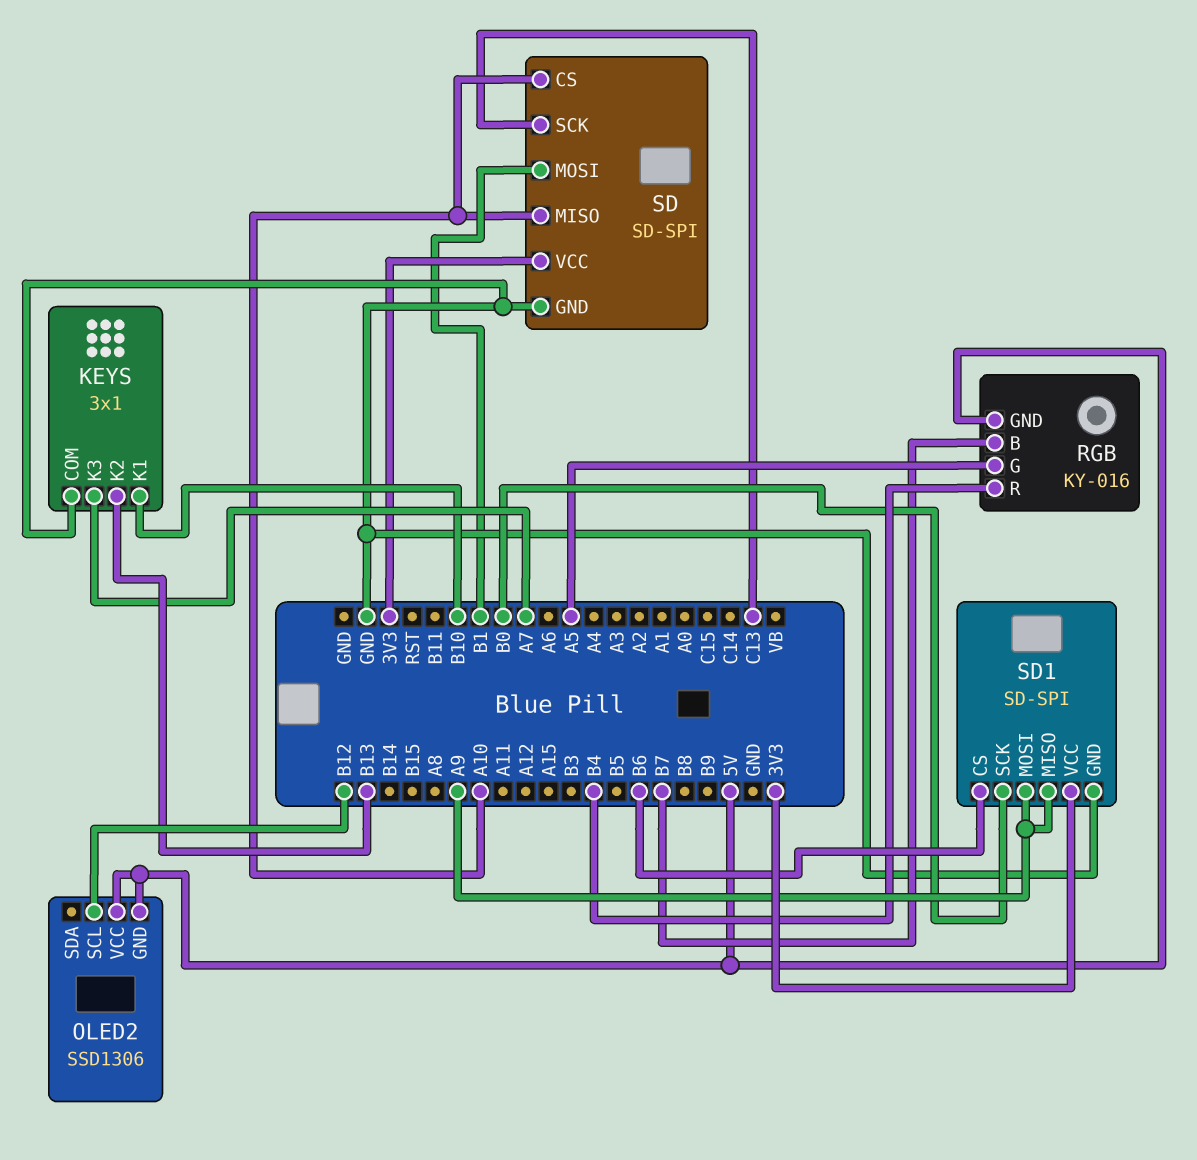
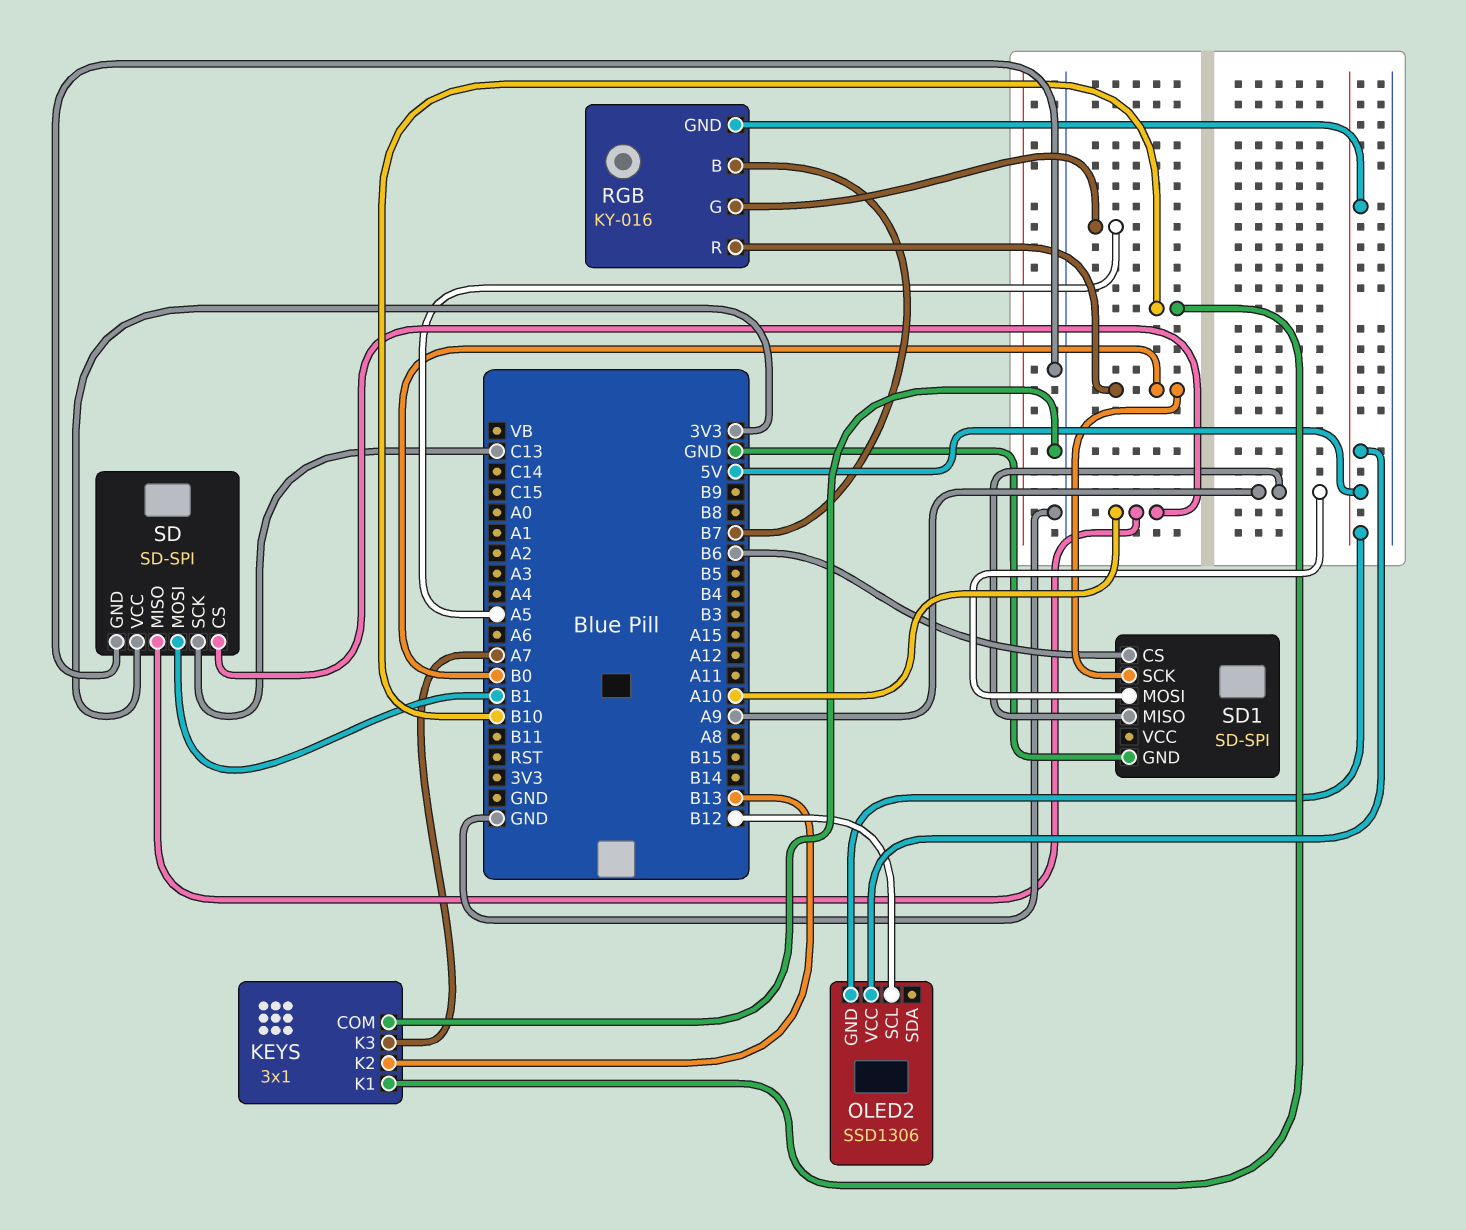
RGB pin R: B4 -> B0
SD1 pin VCC: 3V3 -> none

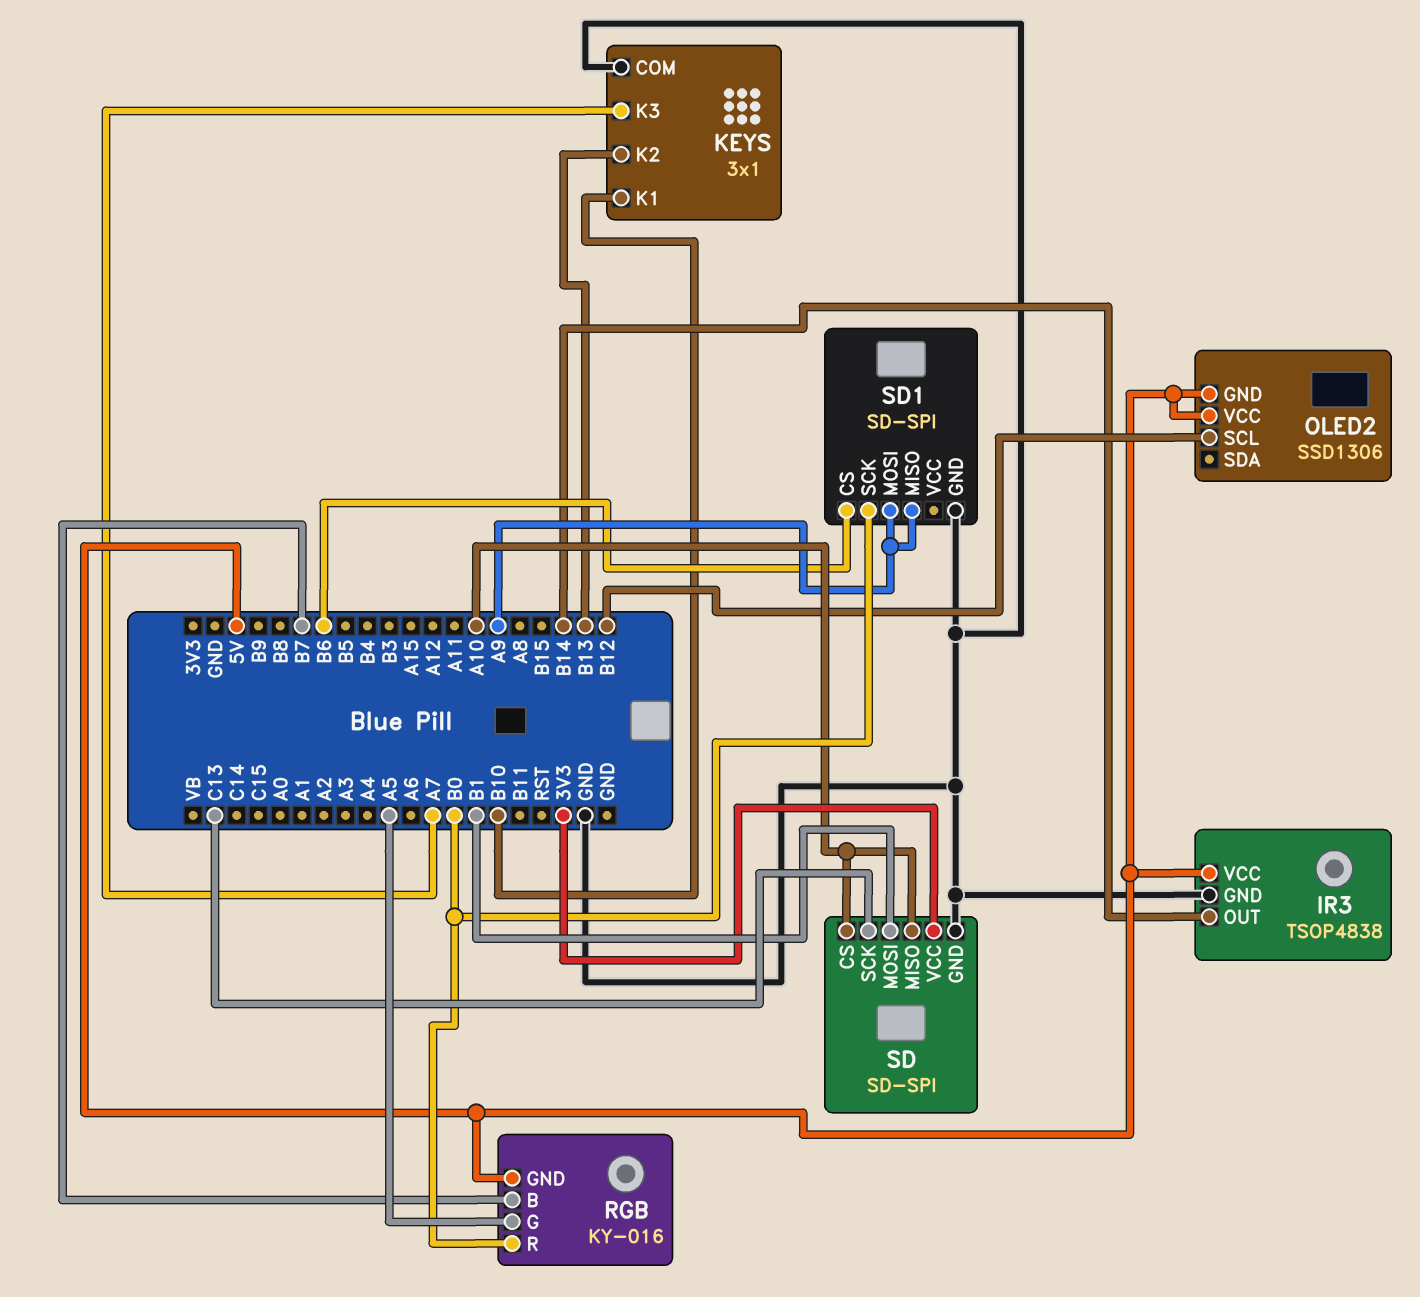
IR3: none -> TSOP4838
IR3 pin GND: none -> GND
IR3 pin OUT: none -> B14
IR3 pin VCC: none -> 5V

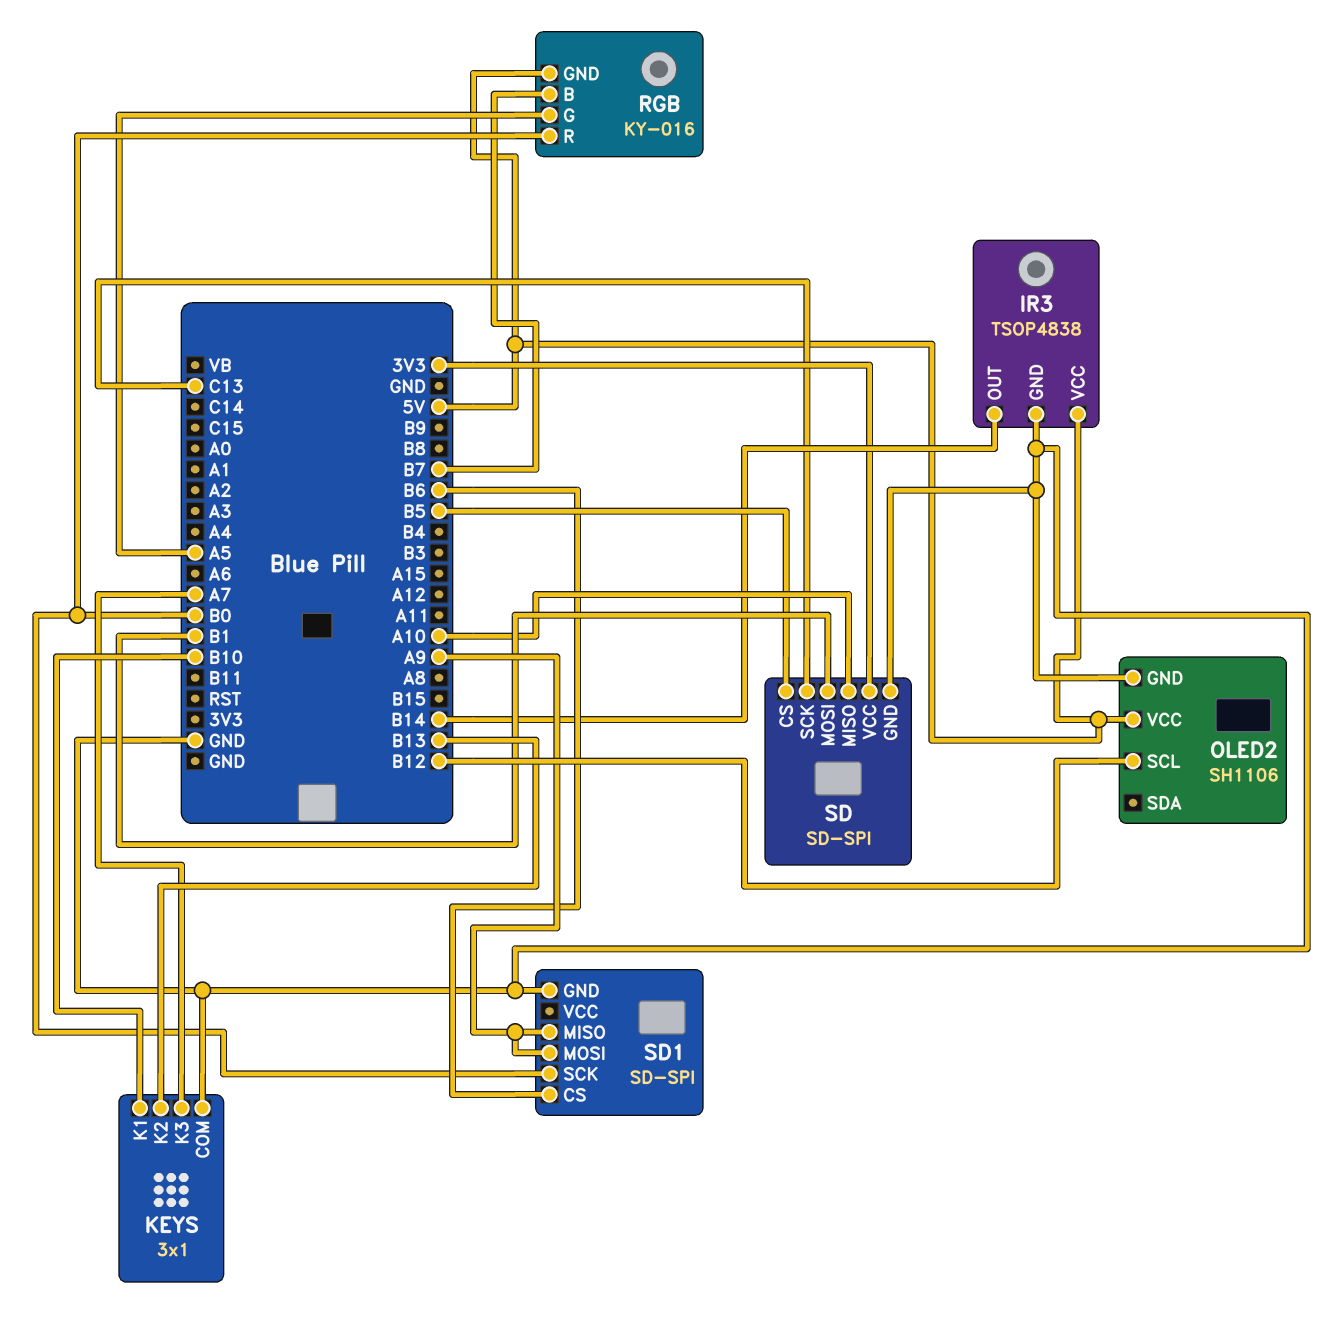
OLED2: SSD1306 -> SH1106
OLED2 pin GND: 5V -> GND
SD pin CS: A10 -> B5

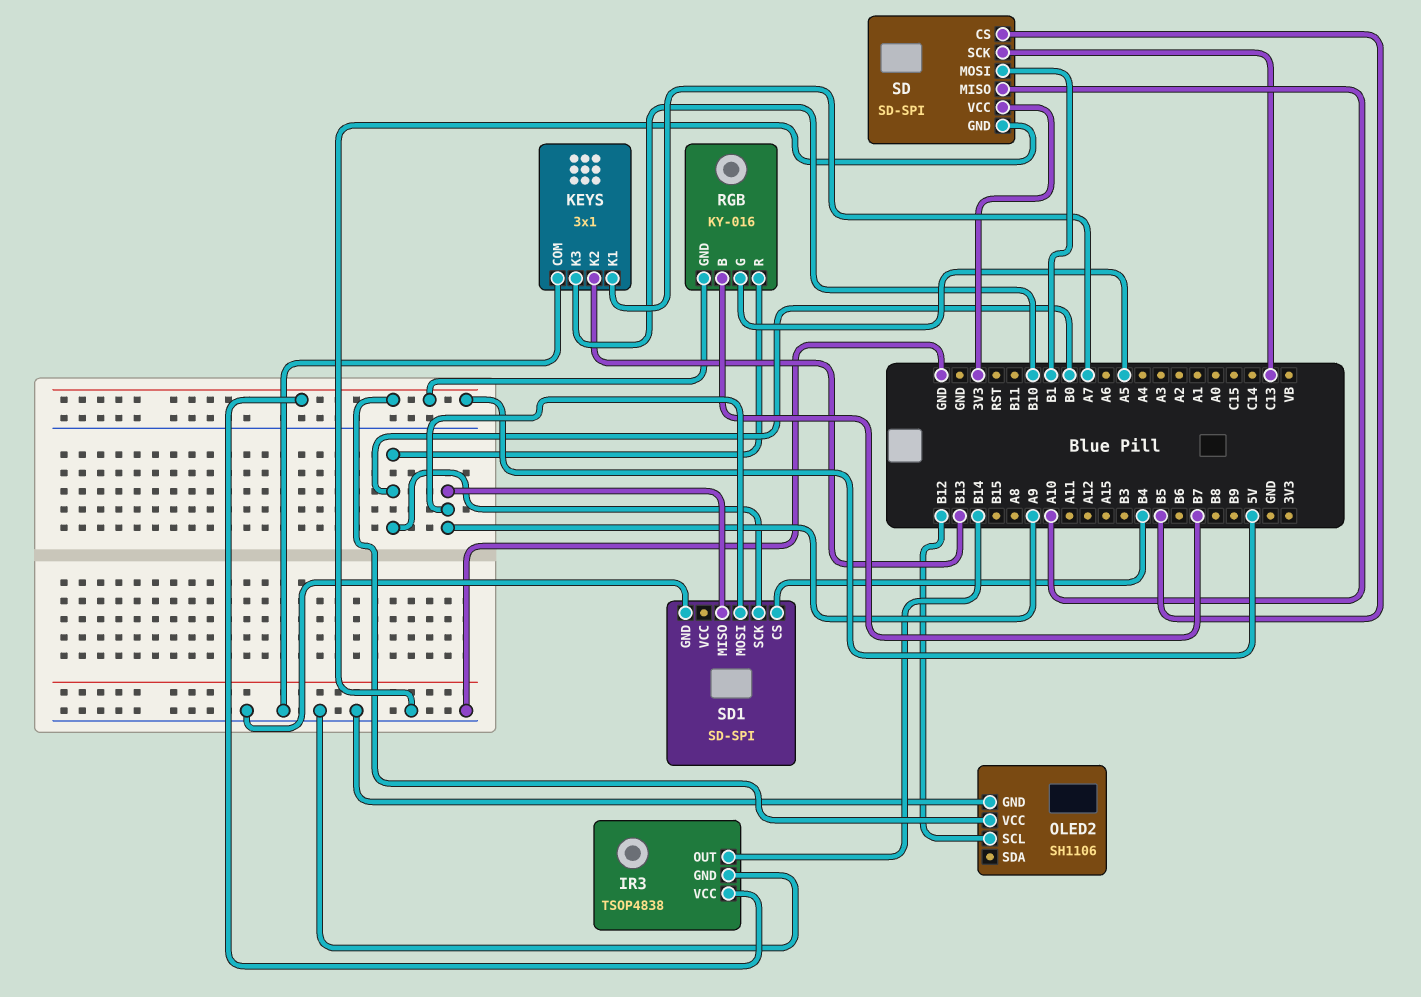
KEYS pin K1: B10 -> A7
KEYS pin K3: A7 -> B10
SD1 pin CS: B6 -> B4

